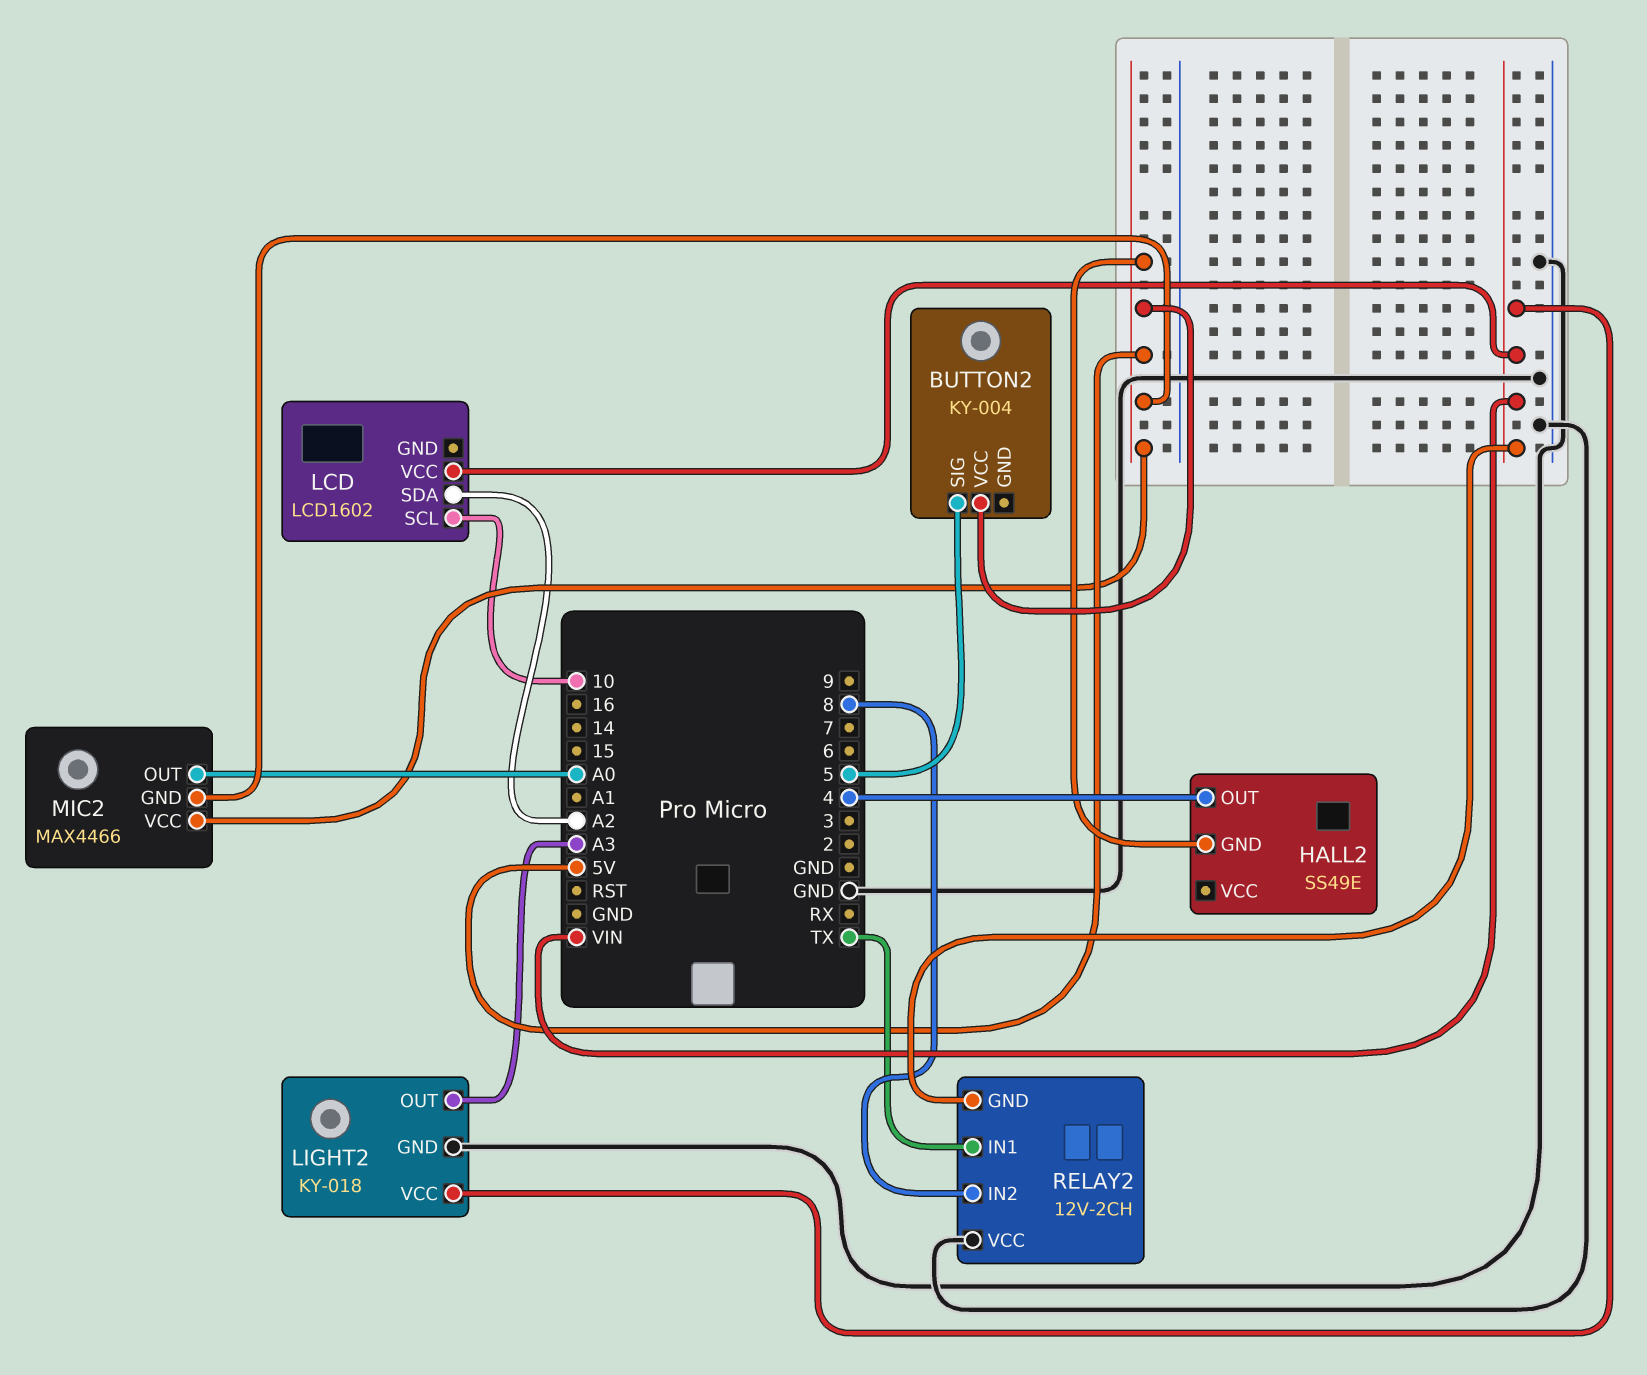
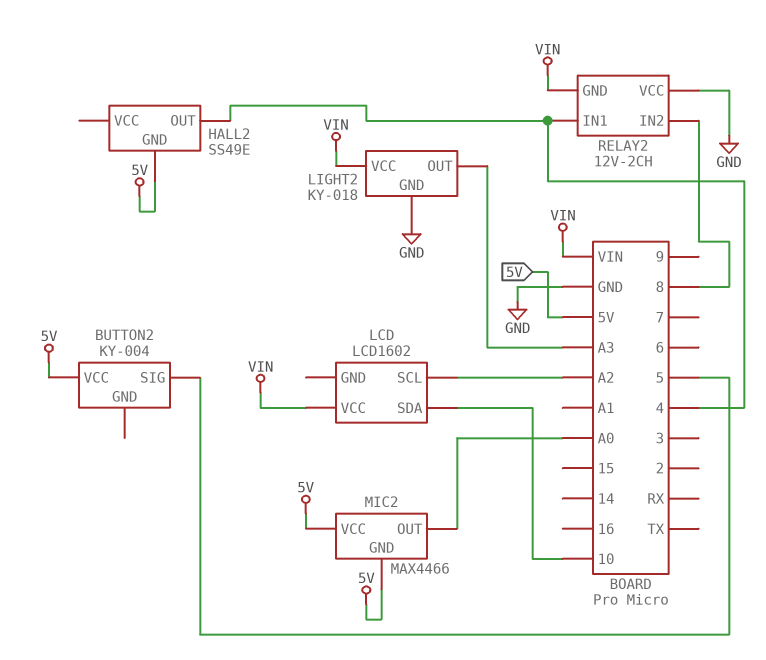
LCD pin SCL: 10 -> A2
LCD pin SDA: A2 -> 10
RELAY2 pin IN1: TX -> 4

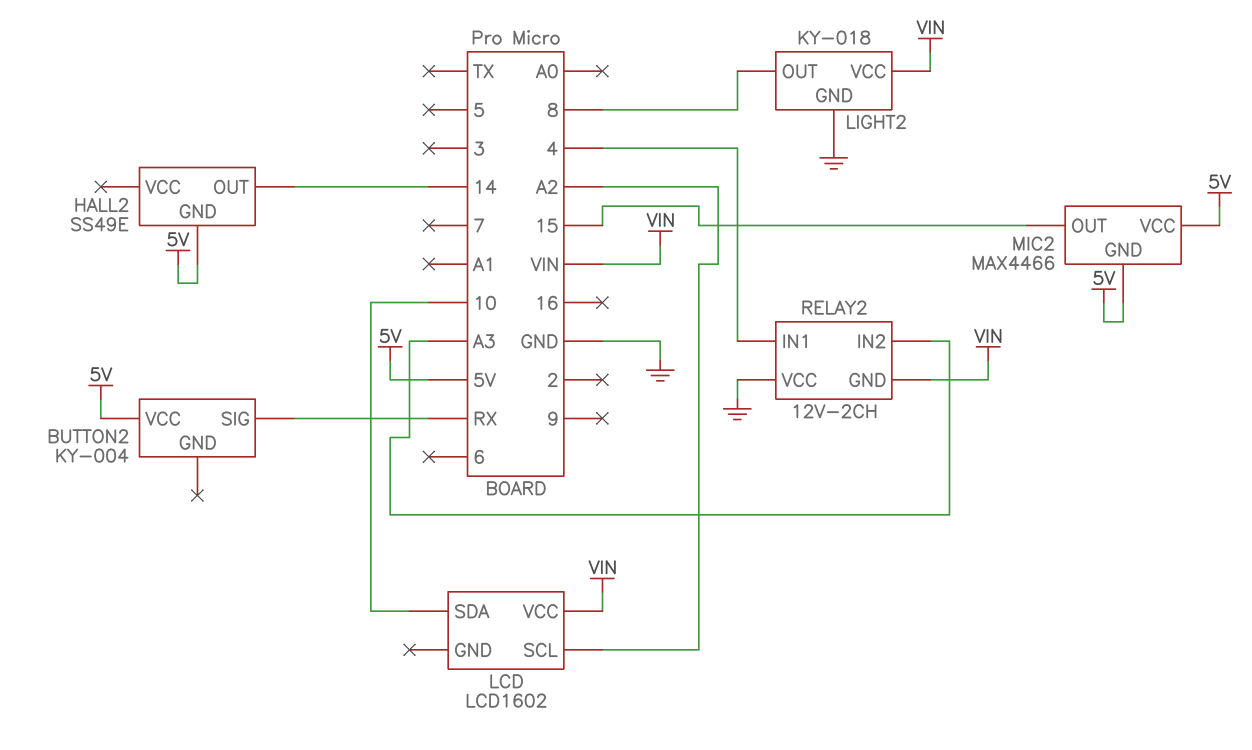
BUTTON2 pin SIG: 5 -> RX
HALL2 pin OUT: 4 -> 14
LIGHT2 pin OUT: A3 -> 8
MIC2 pin OUT: A0 -> 15
RELAY2 pin IN2: 8 -> A3

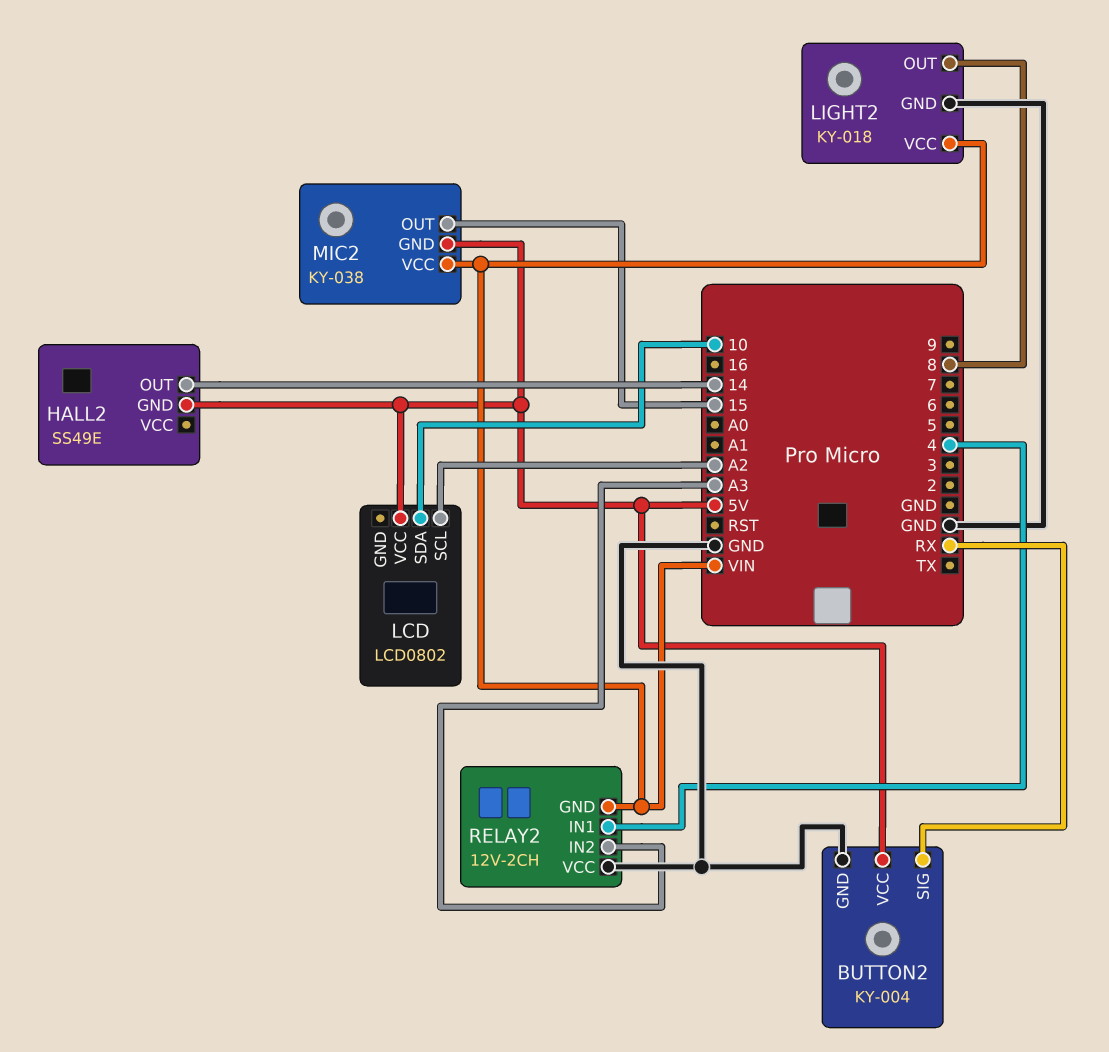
BUTTON2 pin GND: none -> GND
LCD: LCD1602 -> LCD0802
LCD pin VCC: VIN -> 5V
MIC2: MAX4466 -> KY-038
MIC2 pin VCC: 5V -> VIN

